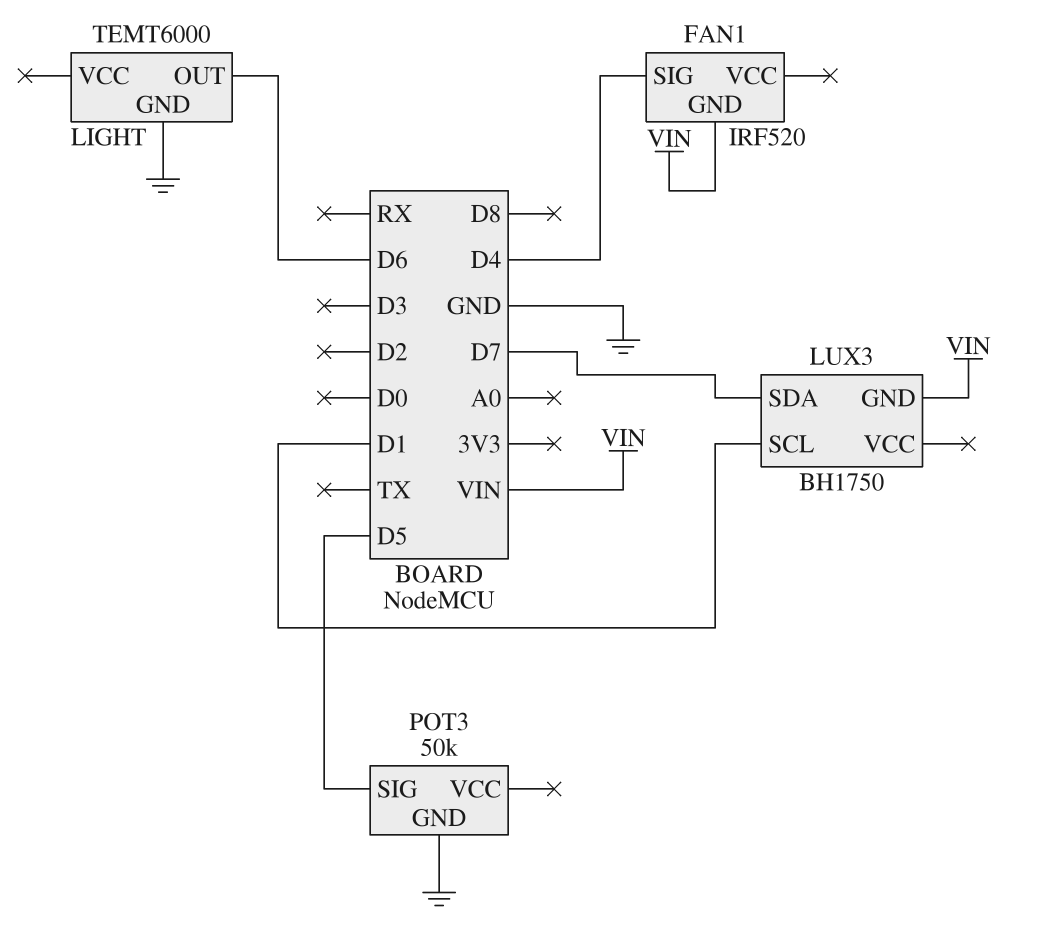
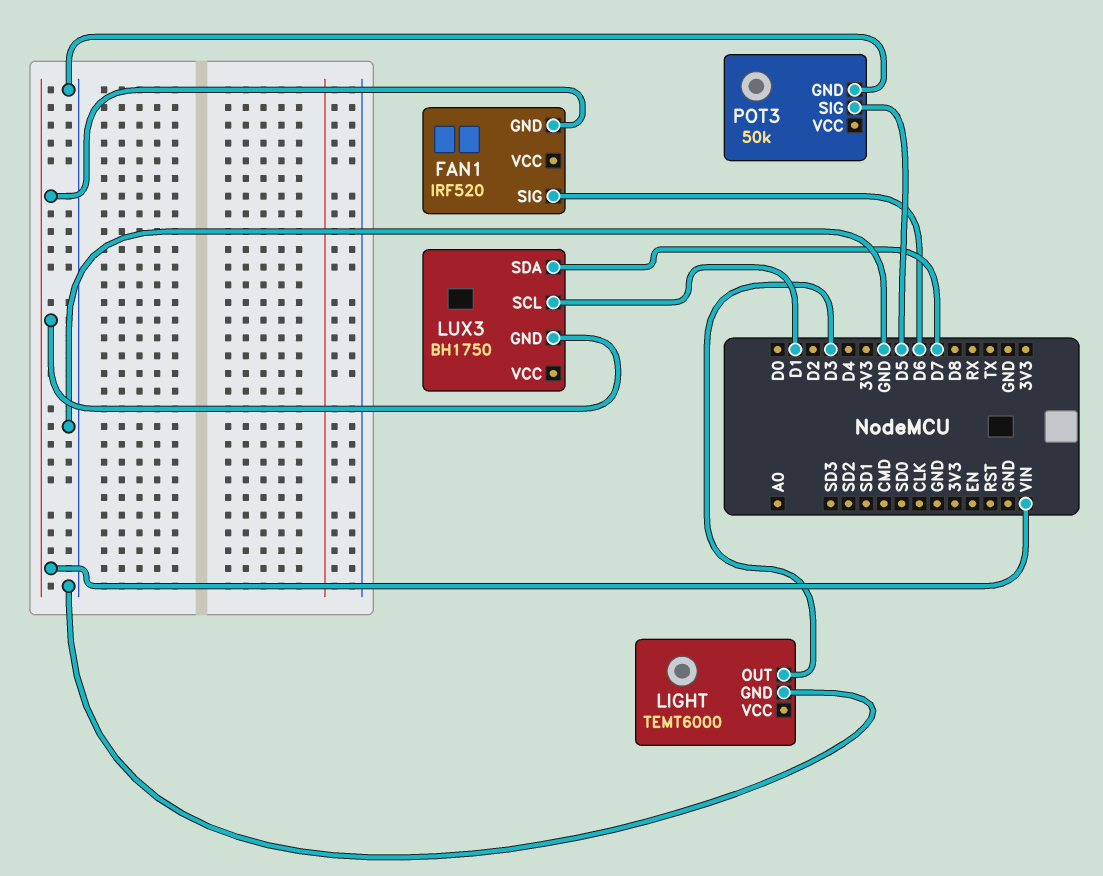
FAN1 pin SIG: D4 -> D6
LIGHT pin OUT: D6 -> D3

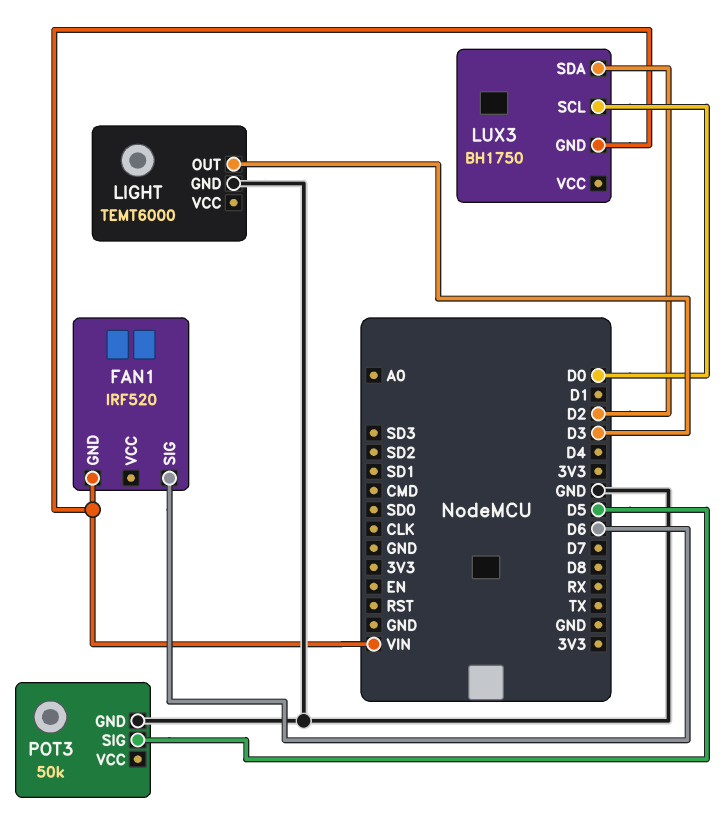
LUX3 pin SCL: D1 -> D0
LUX3 pin SDA: D7 -> D2

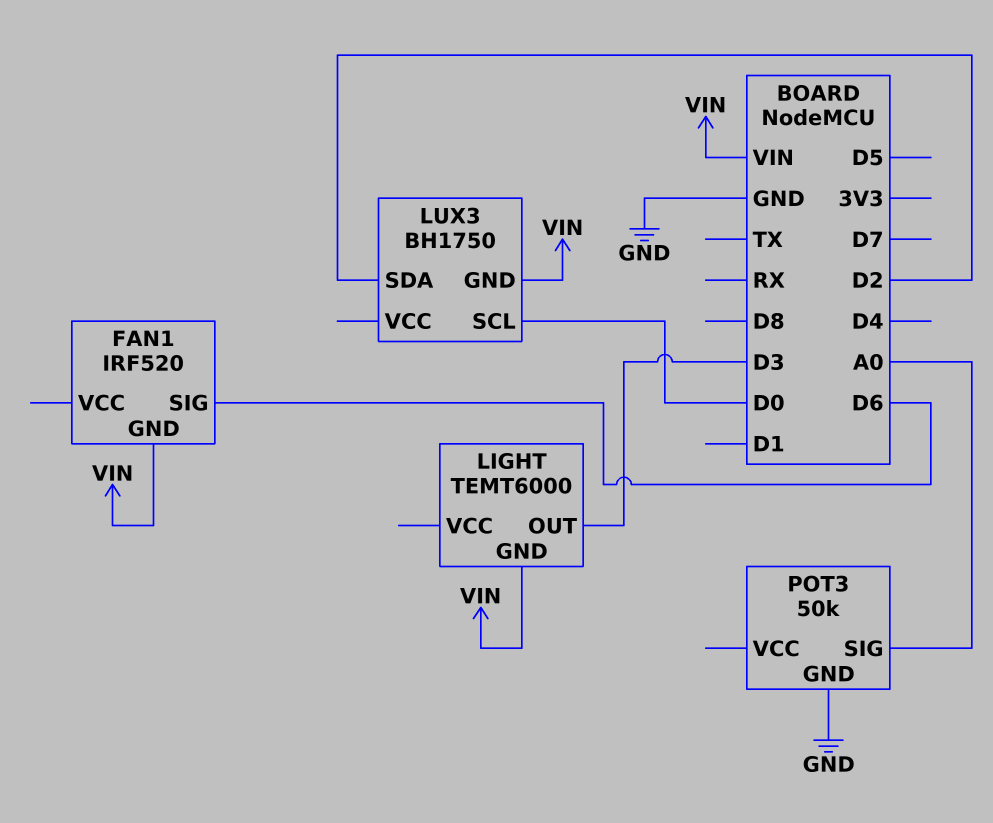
LIGHT pin GND: GND -> VIN
POT3 pin SIG: D5 -> A0

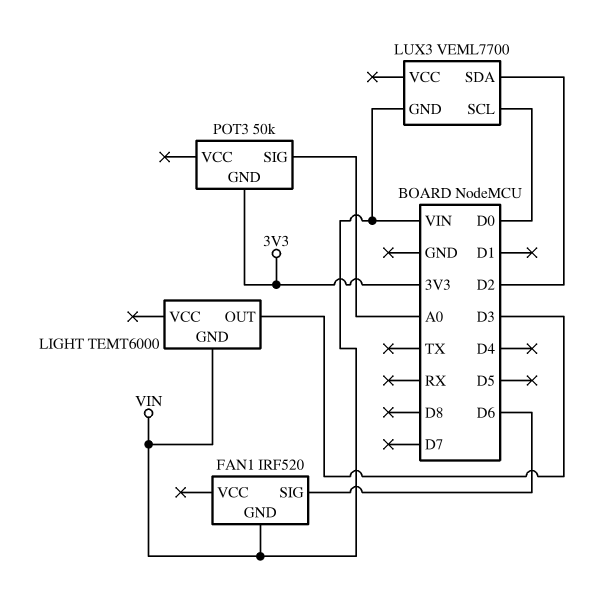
LUX3: BH1750 -> VEML7700
POT3 pin GND: GND -> 3V3

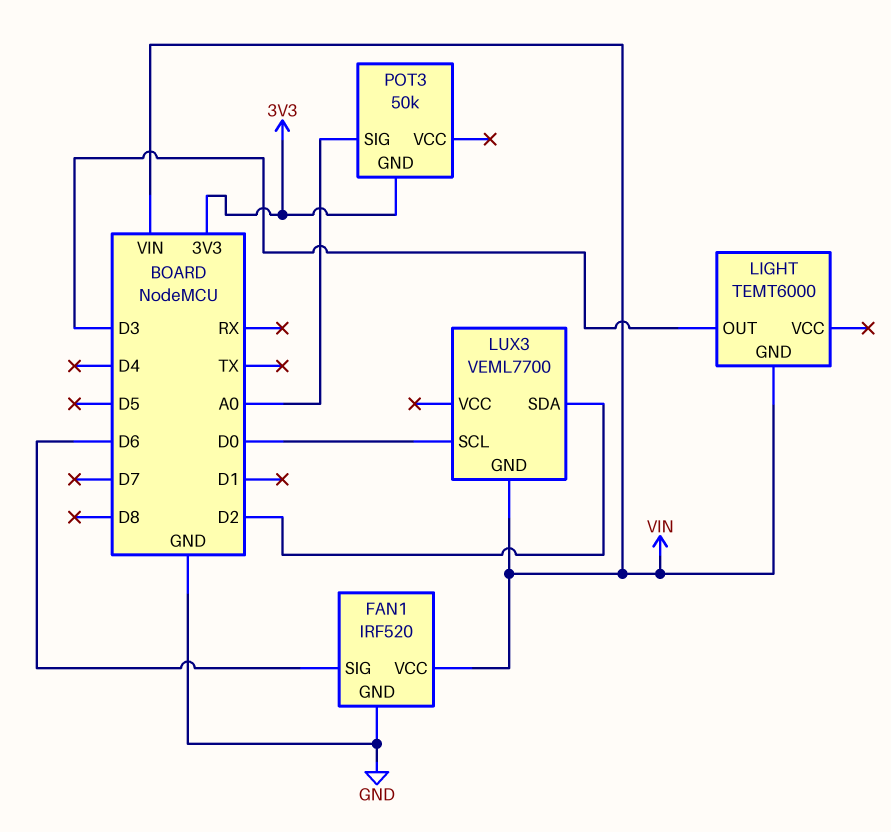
FAN1 pin GND: VIN -> GND
FAN1 pin VCC: none -> VIN

